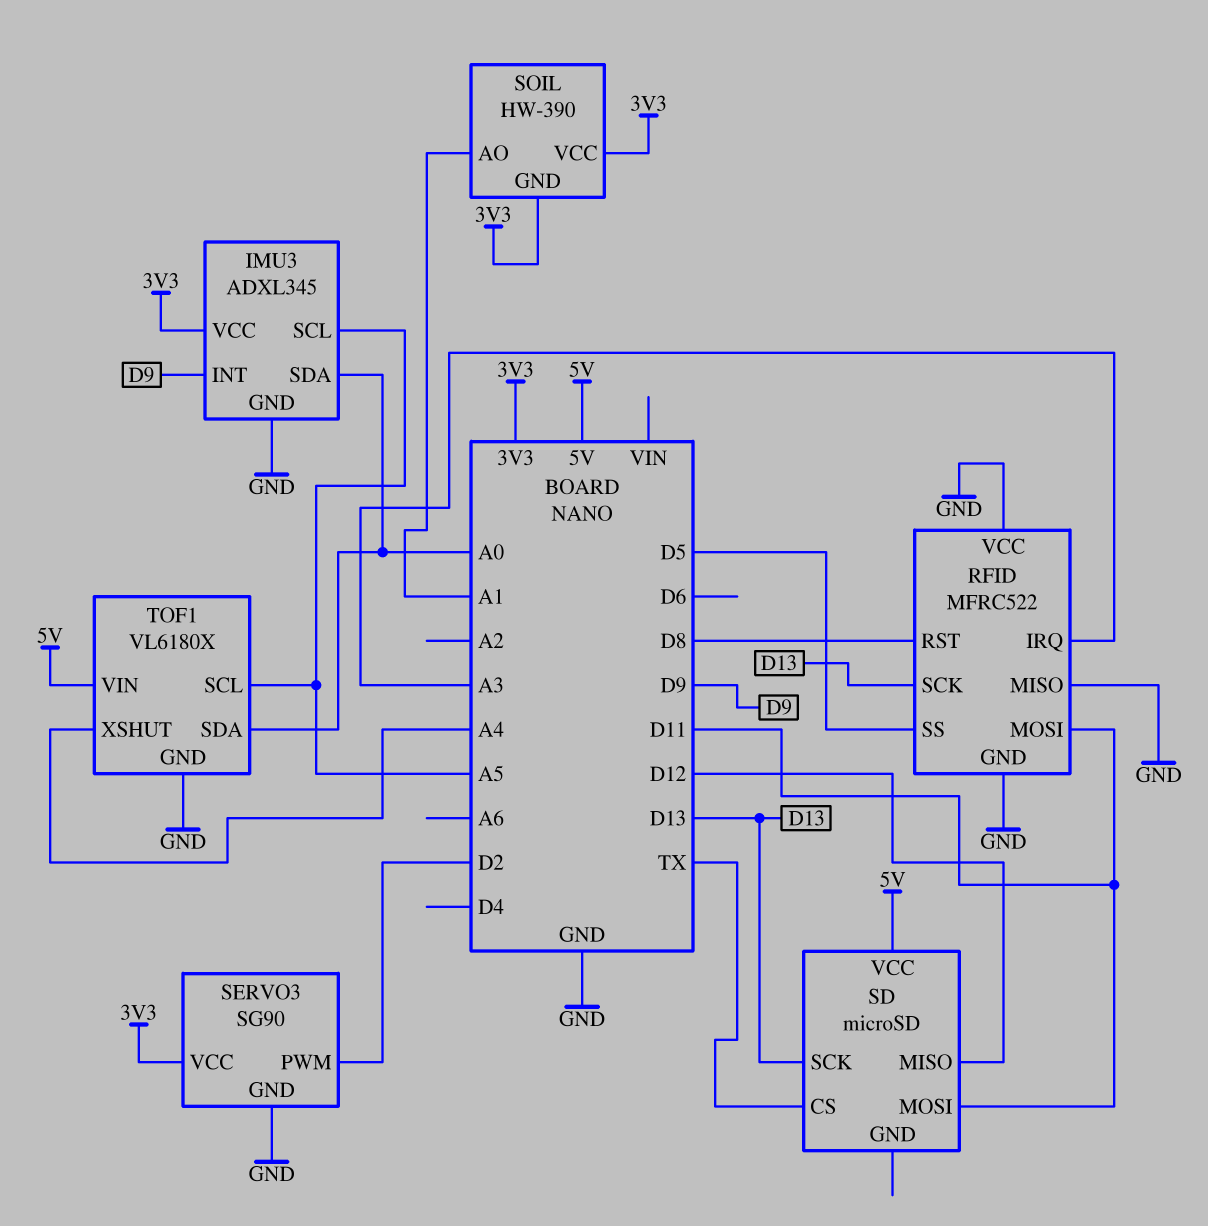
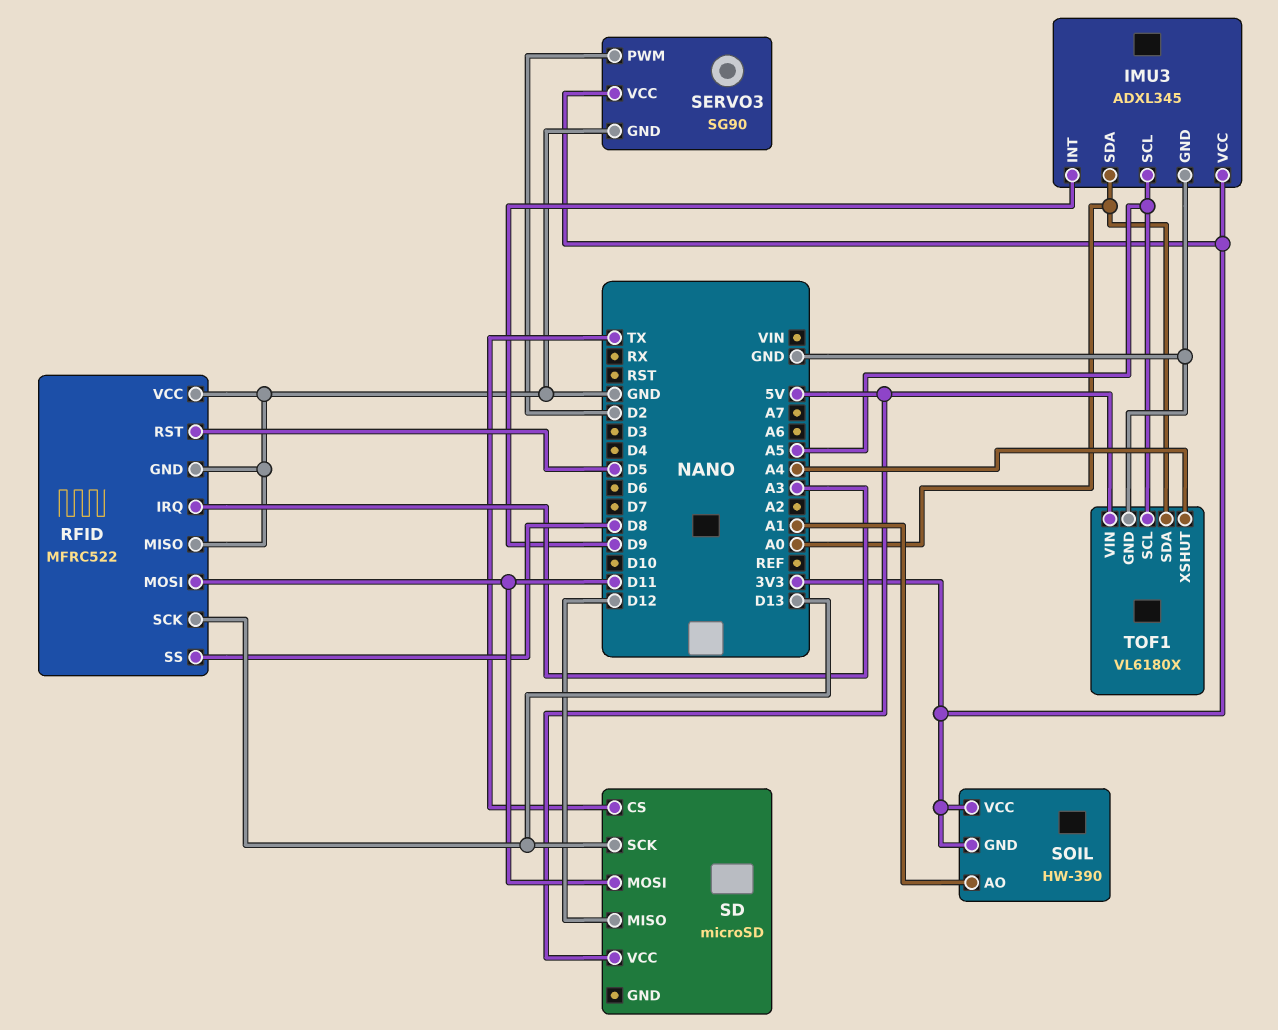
RFID pin RST: D8 -> D5
RFID pin SS: D5 -> D8

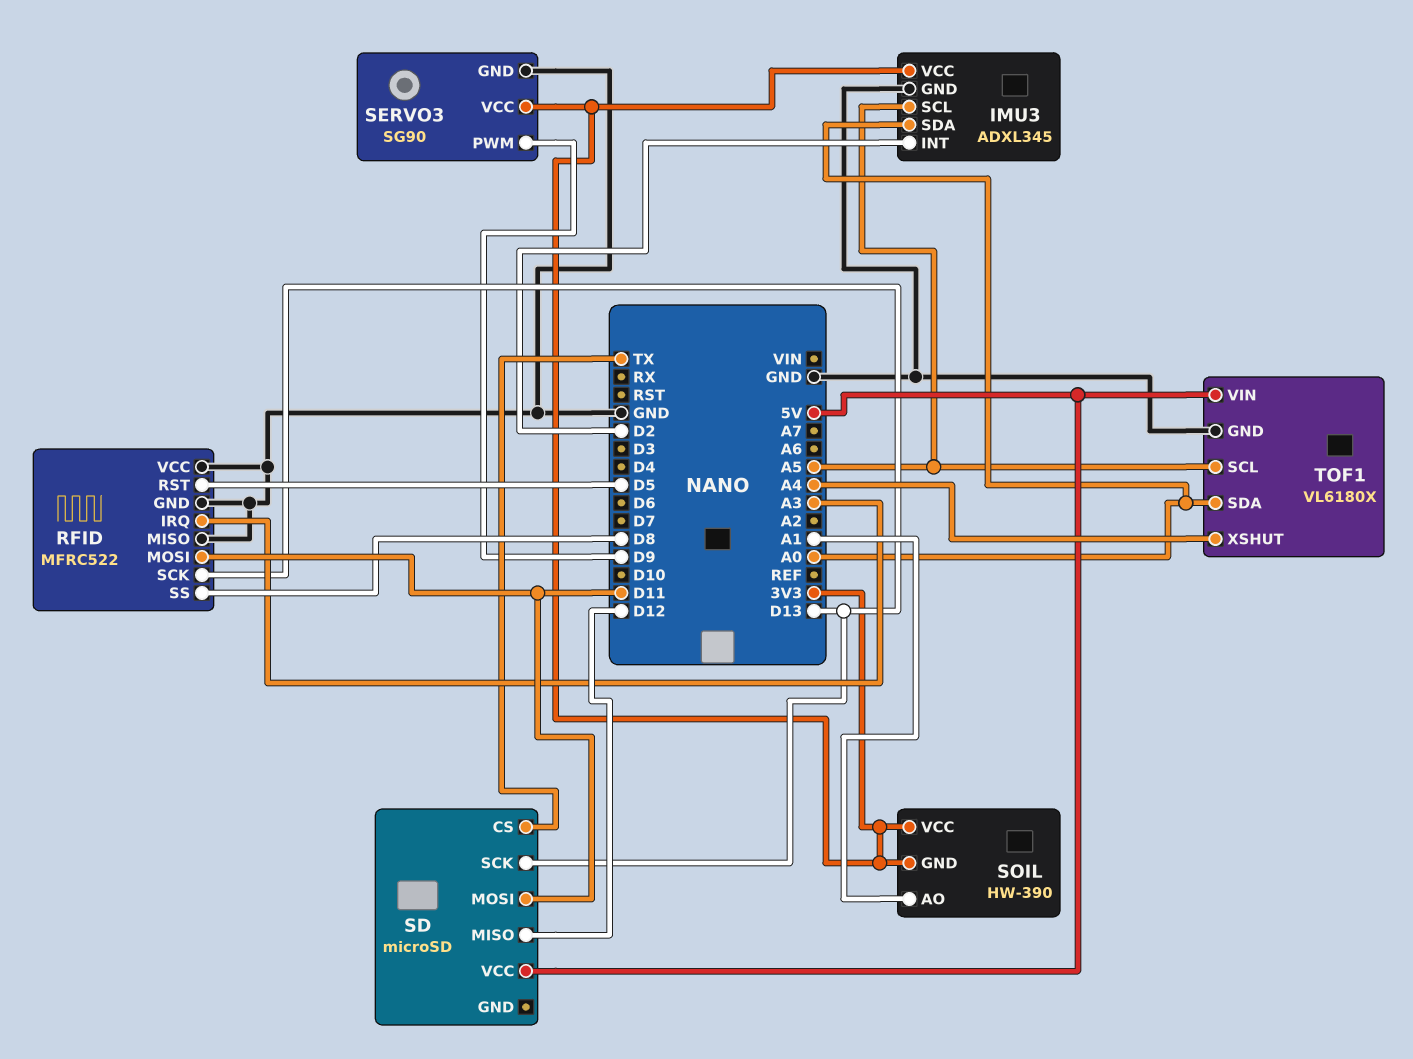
IMU3 pin INT: D9 -> D2
SERVO3 pin PWM: D2 -> D9

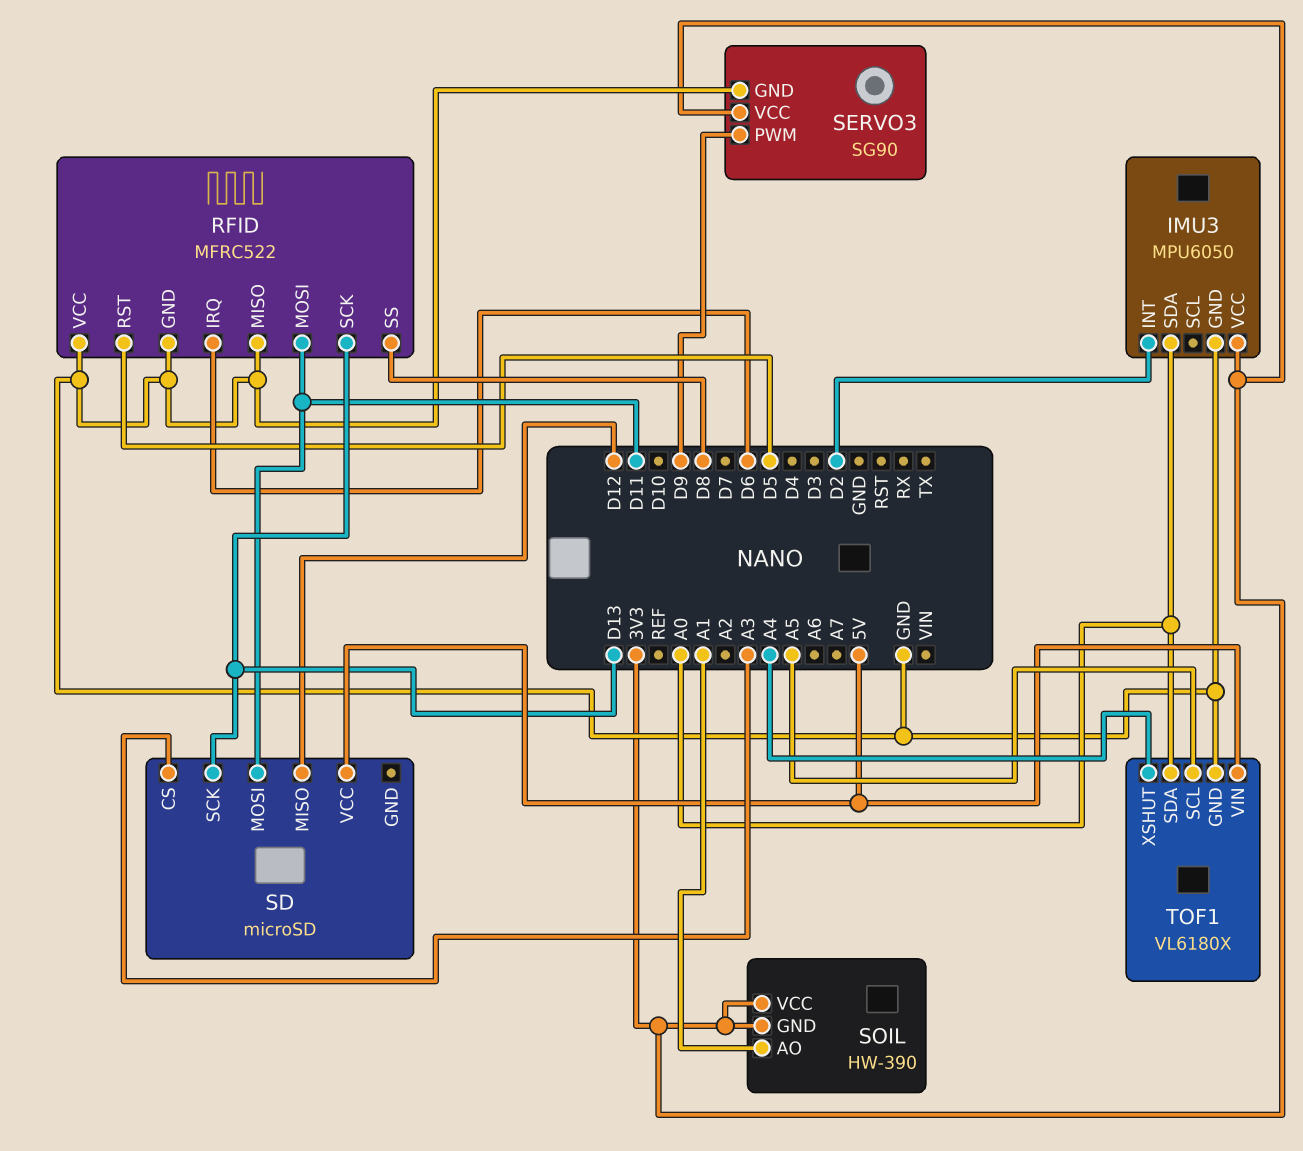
IMU3: ADXL345 -> MPU6050
IMU3 pin SCL: A5 -> none
RFID pin IRQ: A3 -> D6
SD pin CS: TX -> A3

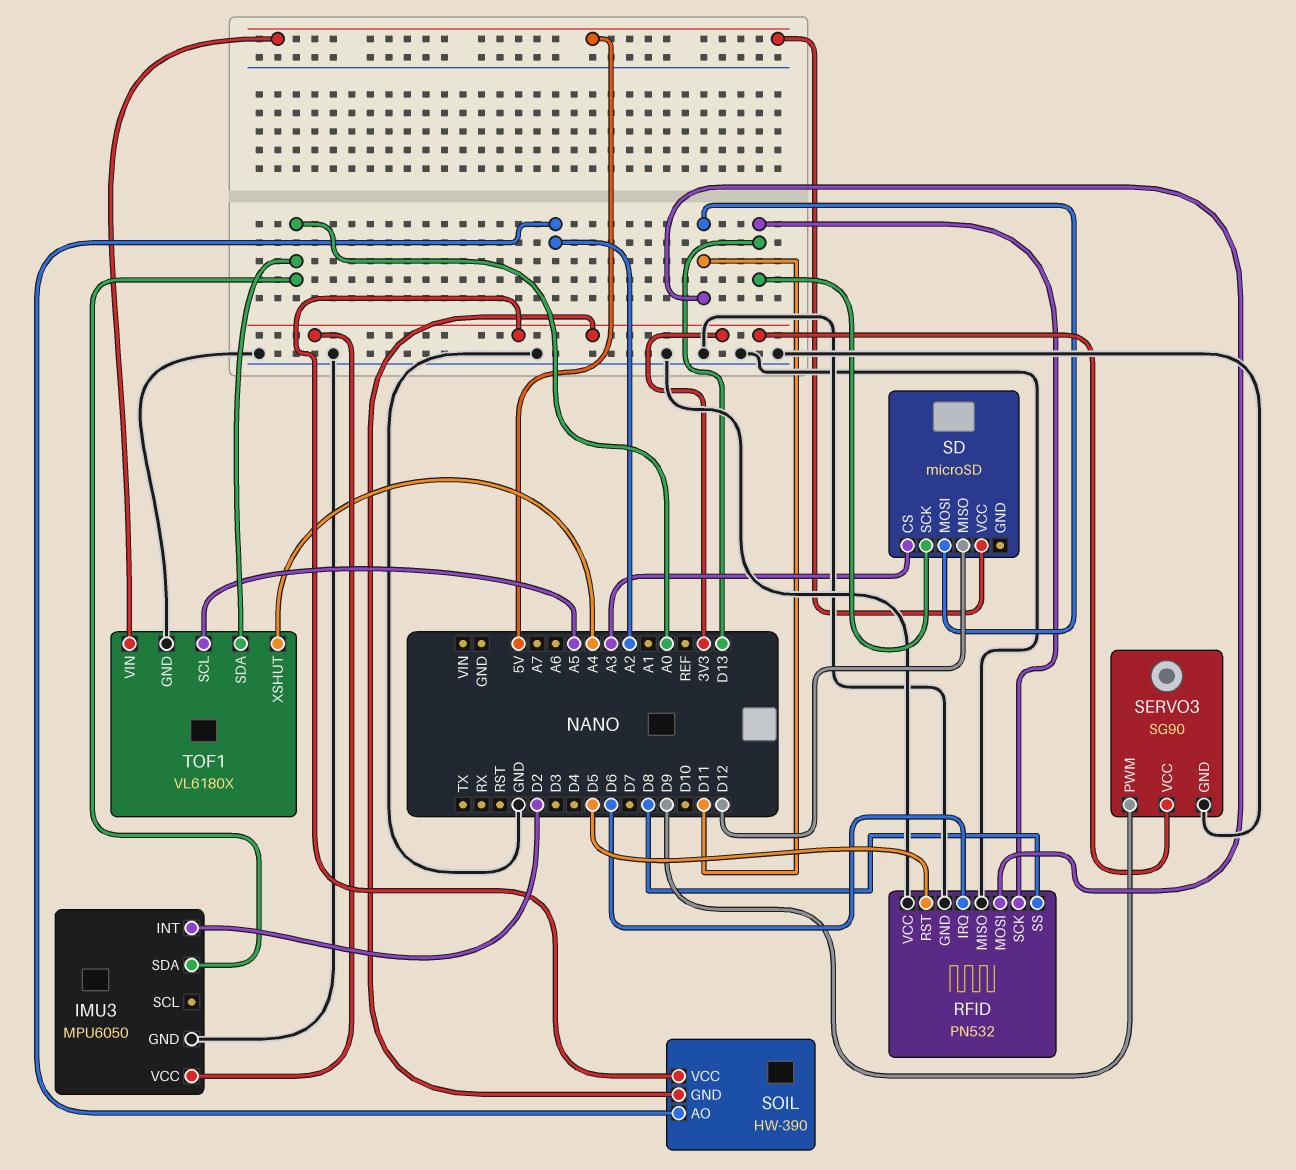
RFID: MFRC522 -> PN532
SOIL pin AO: A1 -> A2

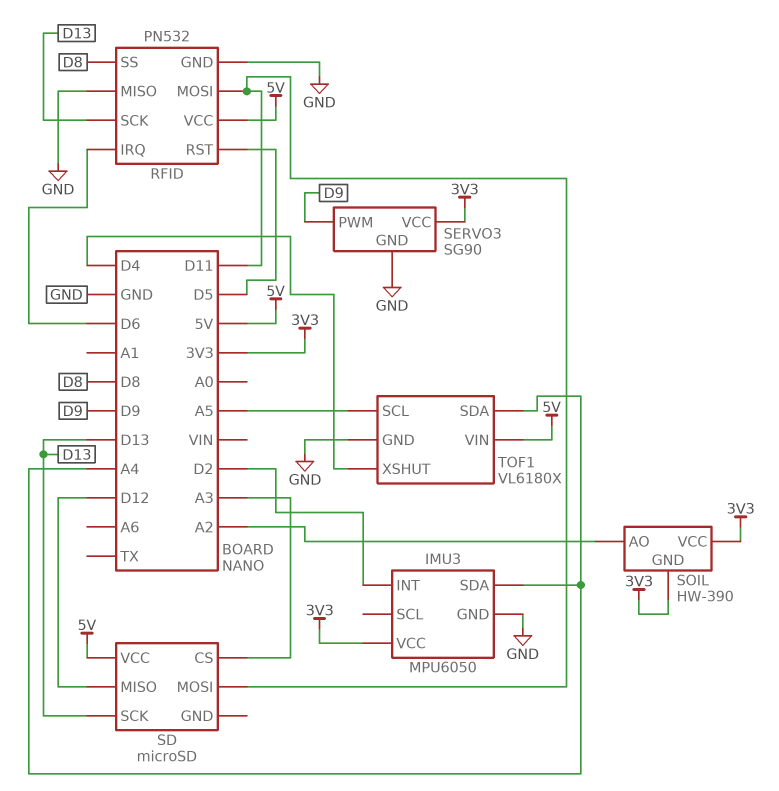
IMU3 pin SDA: A0 -> A4
RFID pin VCC: GND -> 5V
TOF1 pin SDA: A0 -> A4
TOF1 pin XSHUT: A4 -> D4

